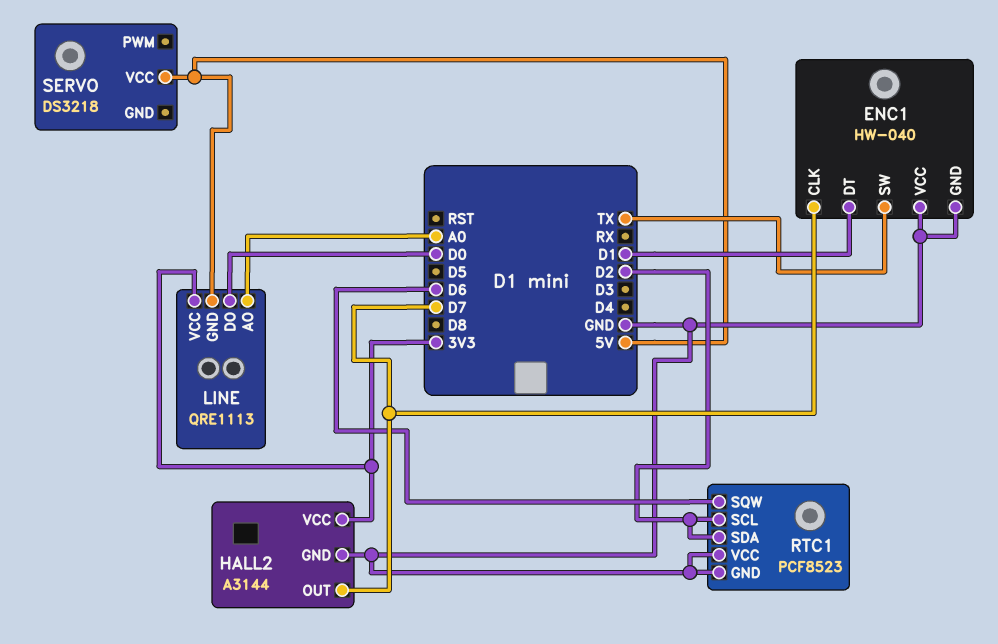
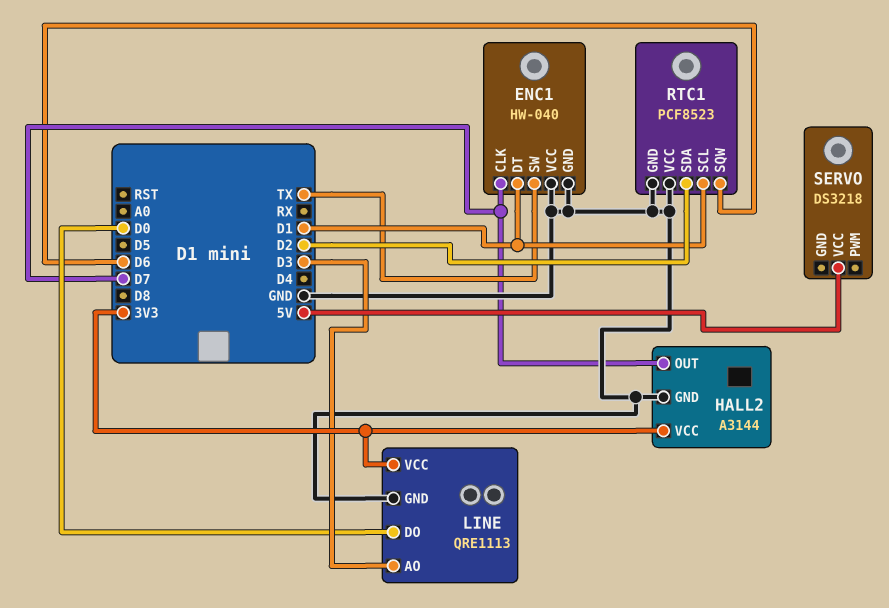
LINE pin AO: A0 -> D3
LINE pin GND: 5V -> GND
RTC1 pin SCL: D2 -> D1

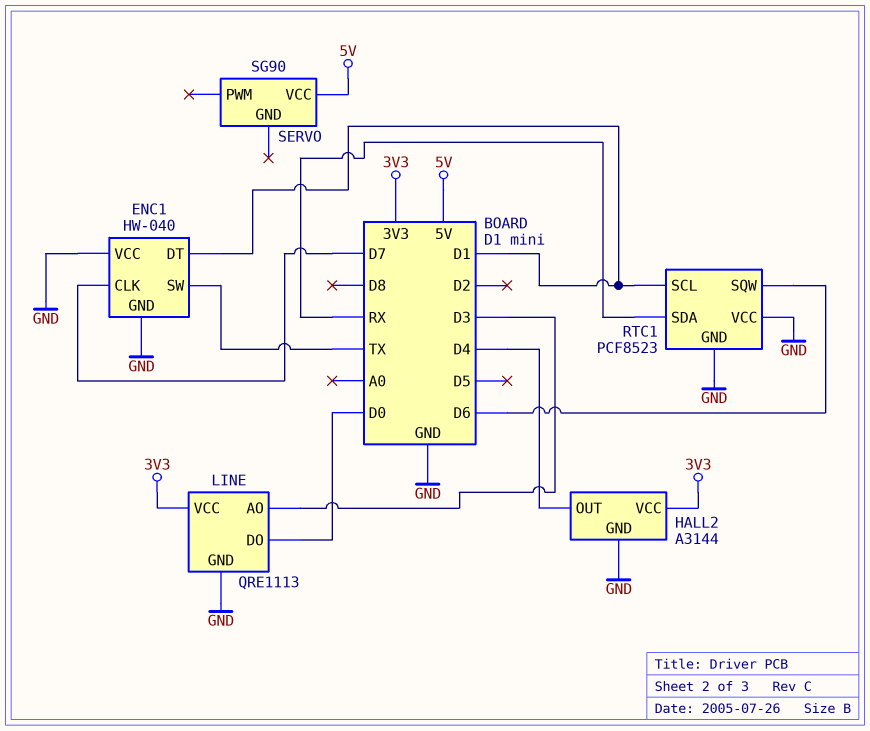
HALL2 pin OUT: D7 -> D4
RTC1 pin SDA: D2 -> RX
SERVO: DS3218 -> SG90

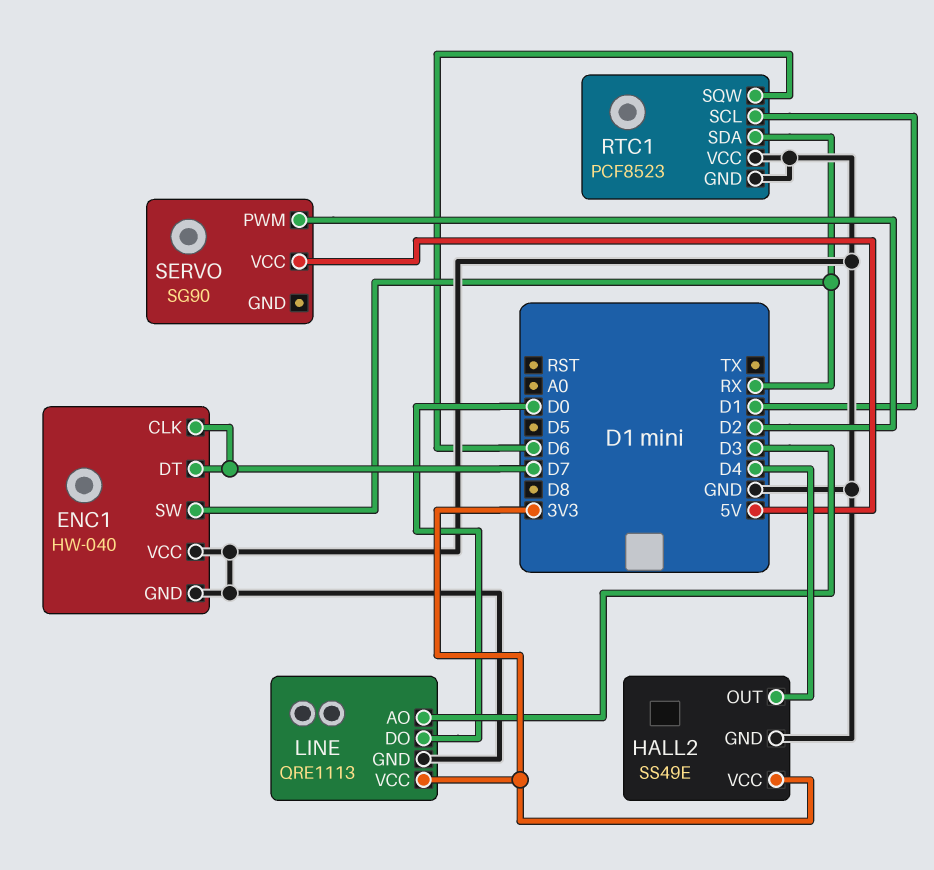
ENC1 pin DT: D1 -> D7
ENC1 pin SW: TX -> RX
HALL2: A3144 -> SS49E
SERVO pin PWM: none -> D2

